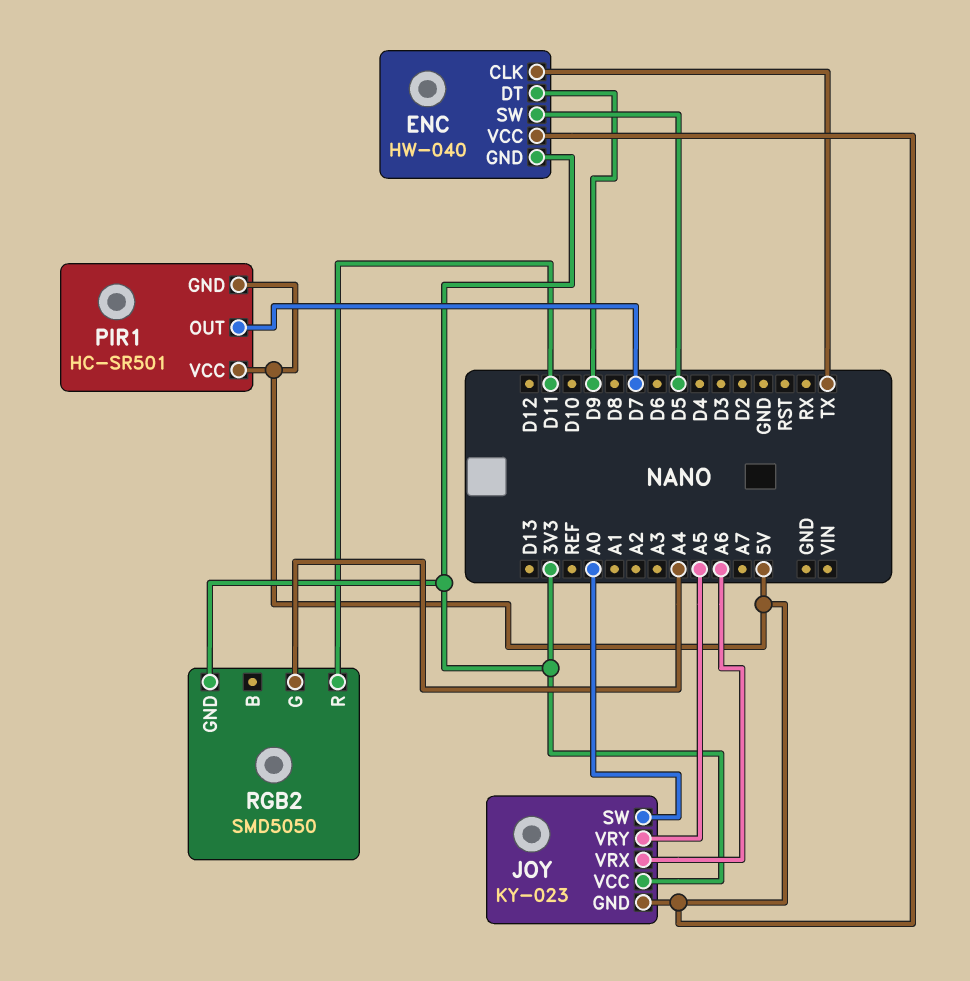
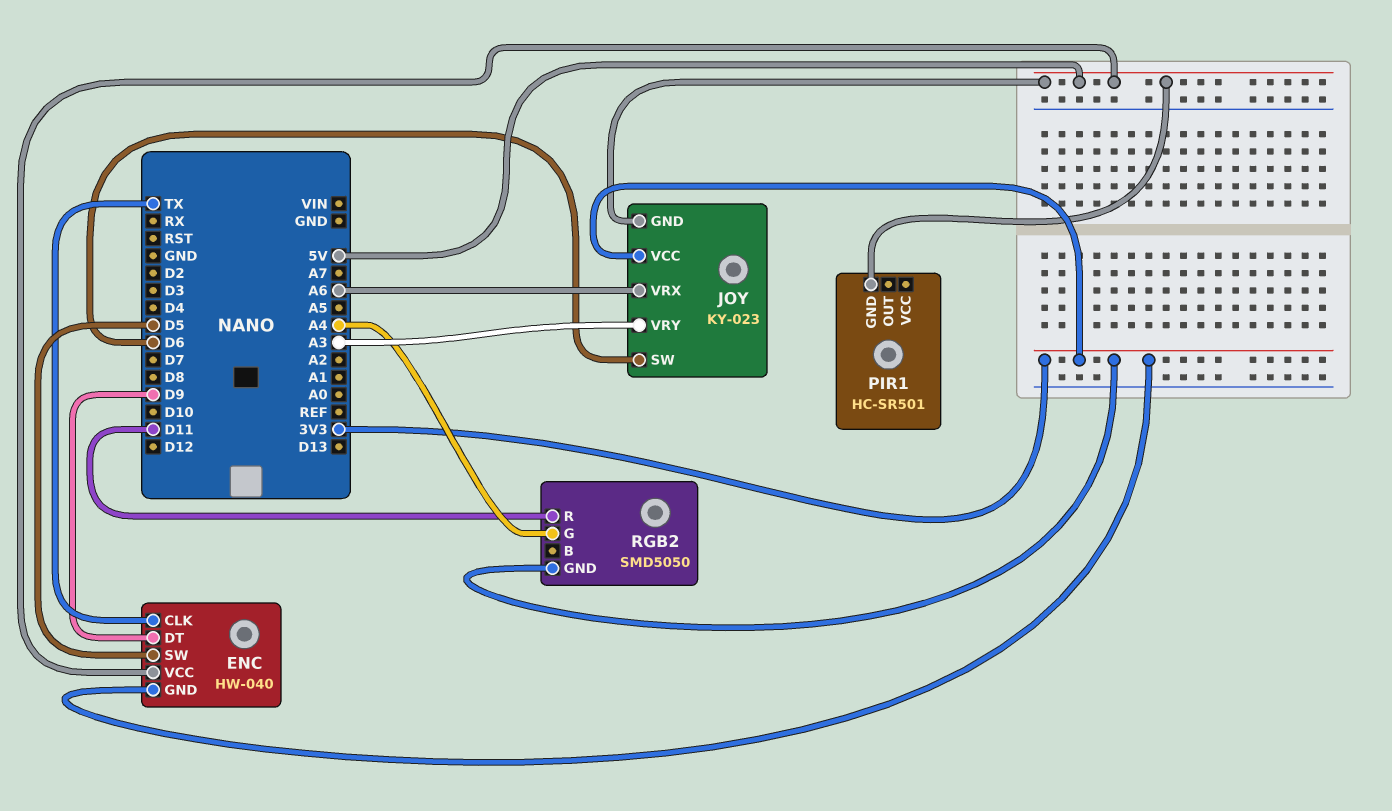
JOY pin SW: A0 -> D6
JOY pin VRY: A5 -> A3
PIR1 pin OUT: D7 -> none
PIR1 pin VCC: 5V -> none

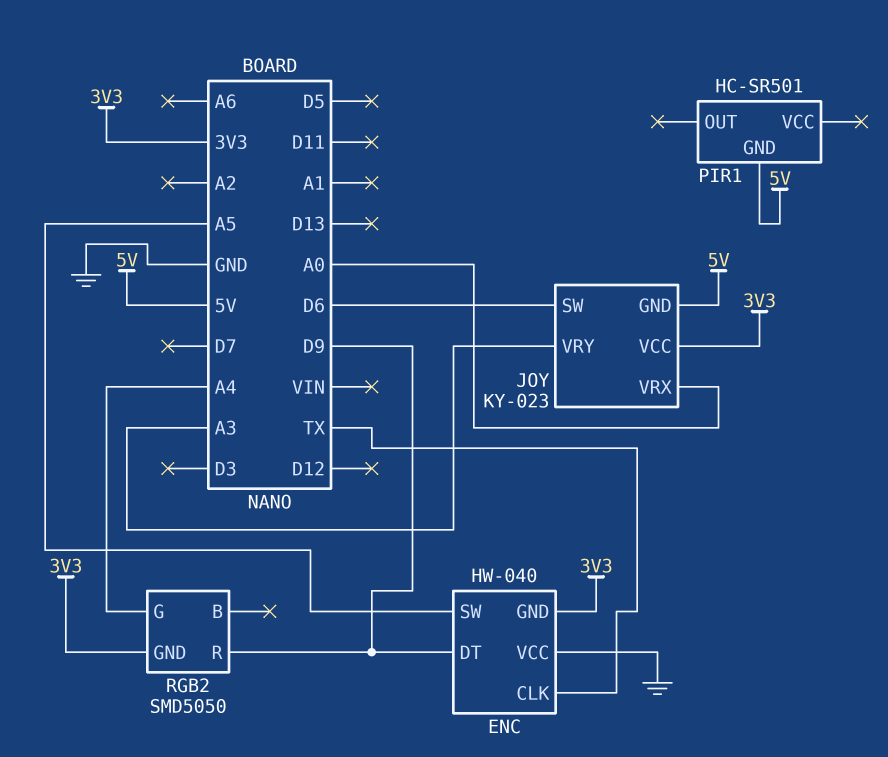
ENC pin SW: D5 -> A5
ENC pin VCC: 5V -> GND
JOY pin VRX: A6 -> A0
RGB2 pin R: D11 -> D9

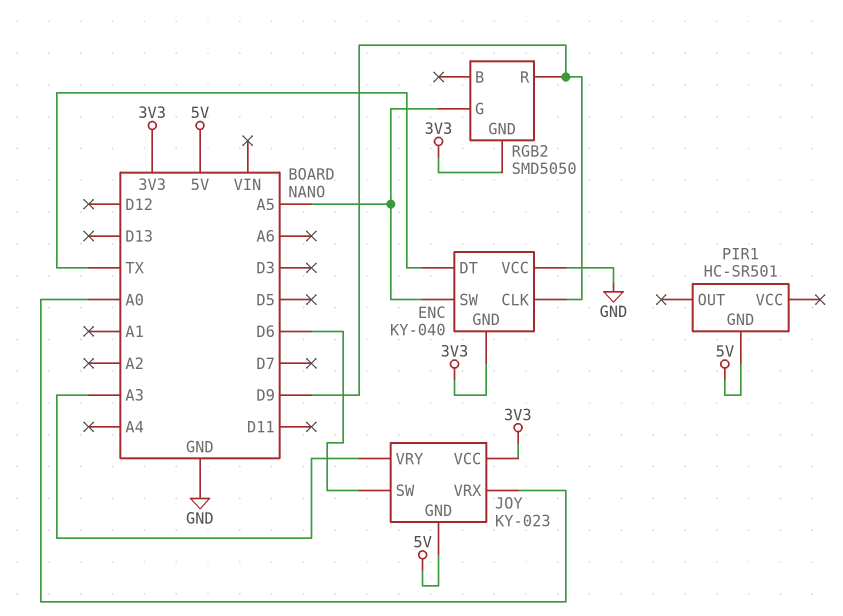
ENC: HW-040 -> KY-040
ENC pin CLK: TX -> D9
ENC pin DT: D9 -> TX
RGB2 pin G: A4 -> A5

